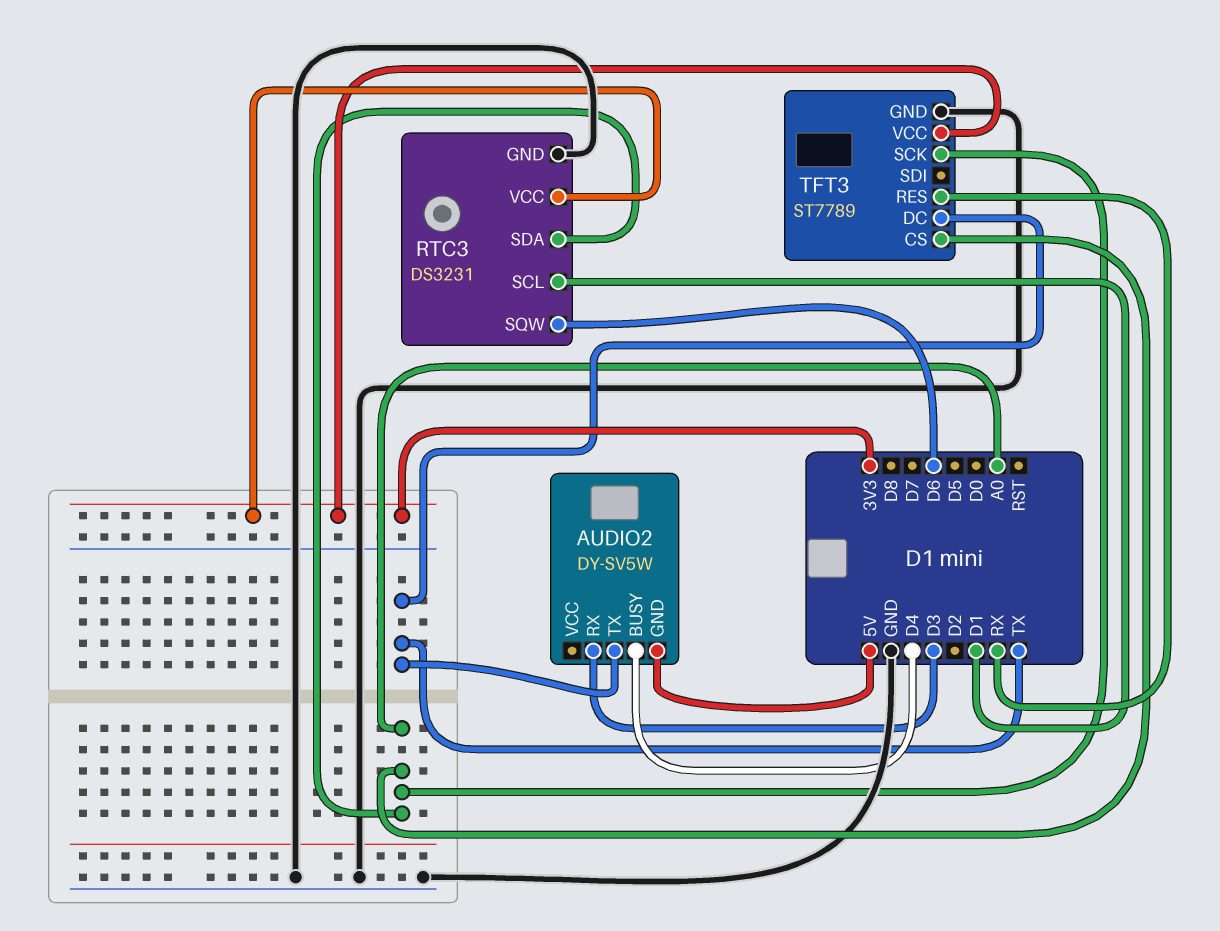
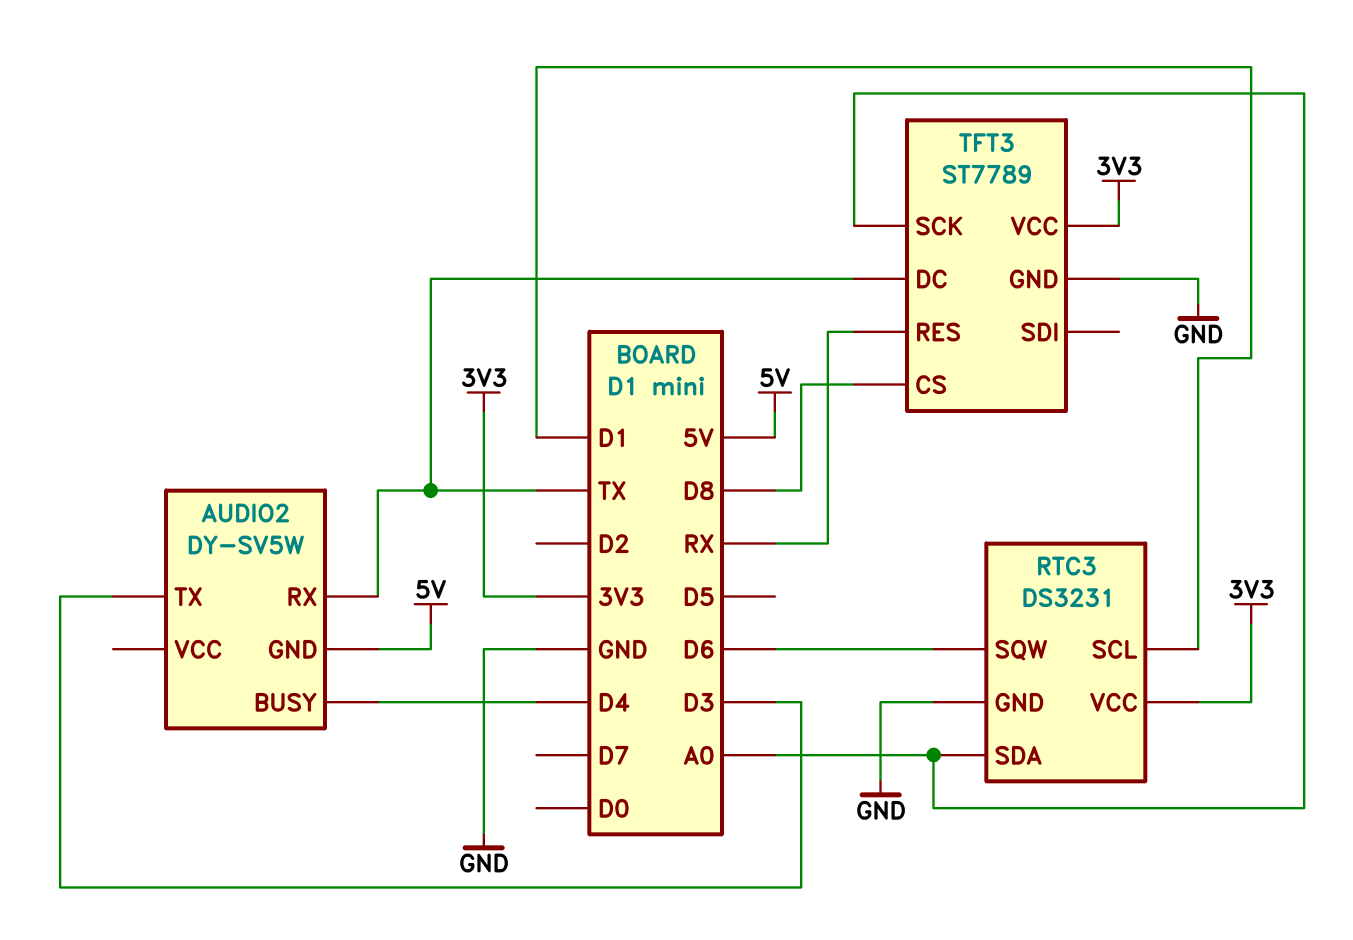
AUDIO2 pin RX: D3 -> TX
AUDIO2 pin TX: TX -> D3
TFT3 pin CS: A0 -> D8

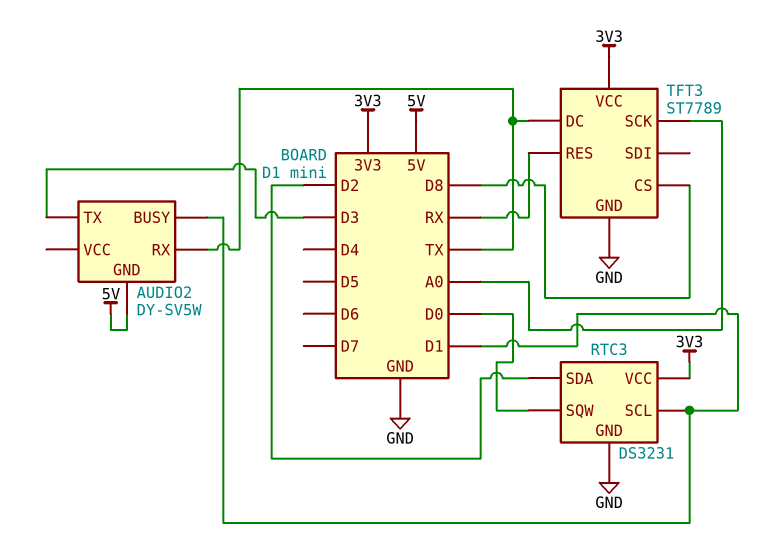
AUDIO2 pin BUSY: D4 -> D1
RTC3 pin SDA: A0 -> D2
RTC3 pin SQW: D6 -> D0

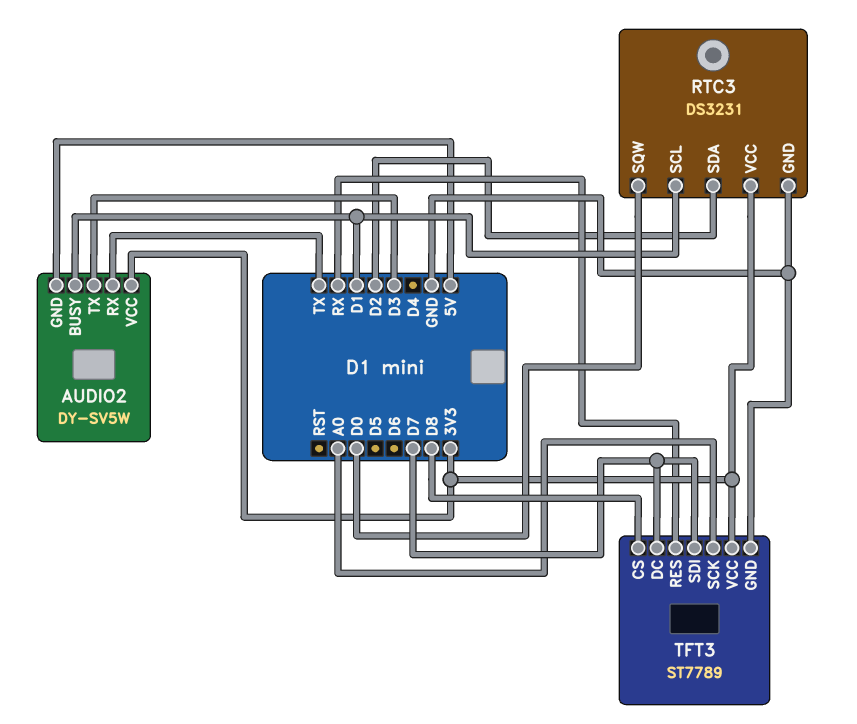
AUDIO2 pin VCC: none -> 3V3
TFT3 pin DC: TX -> D7
TFT3 pin SDI: none -> D7

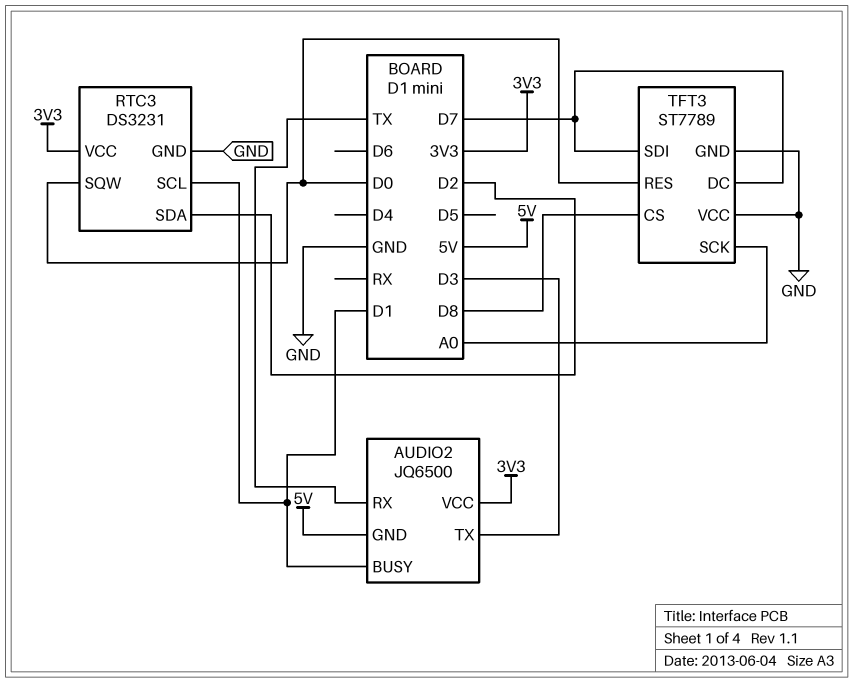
AUDIO2: DY-SV5W -> JQ6500
TFT3 pin RES: RX -> D0
TFT3 pin VCC: 3V3 -> GND

